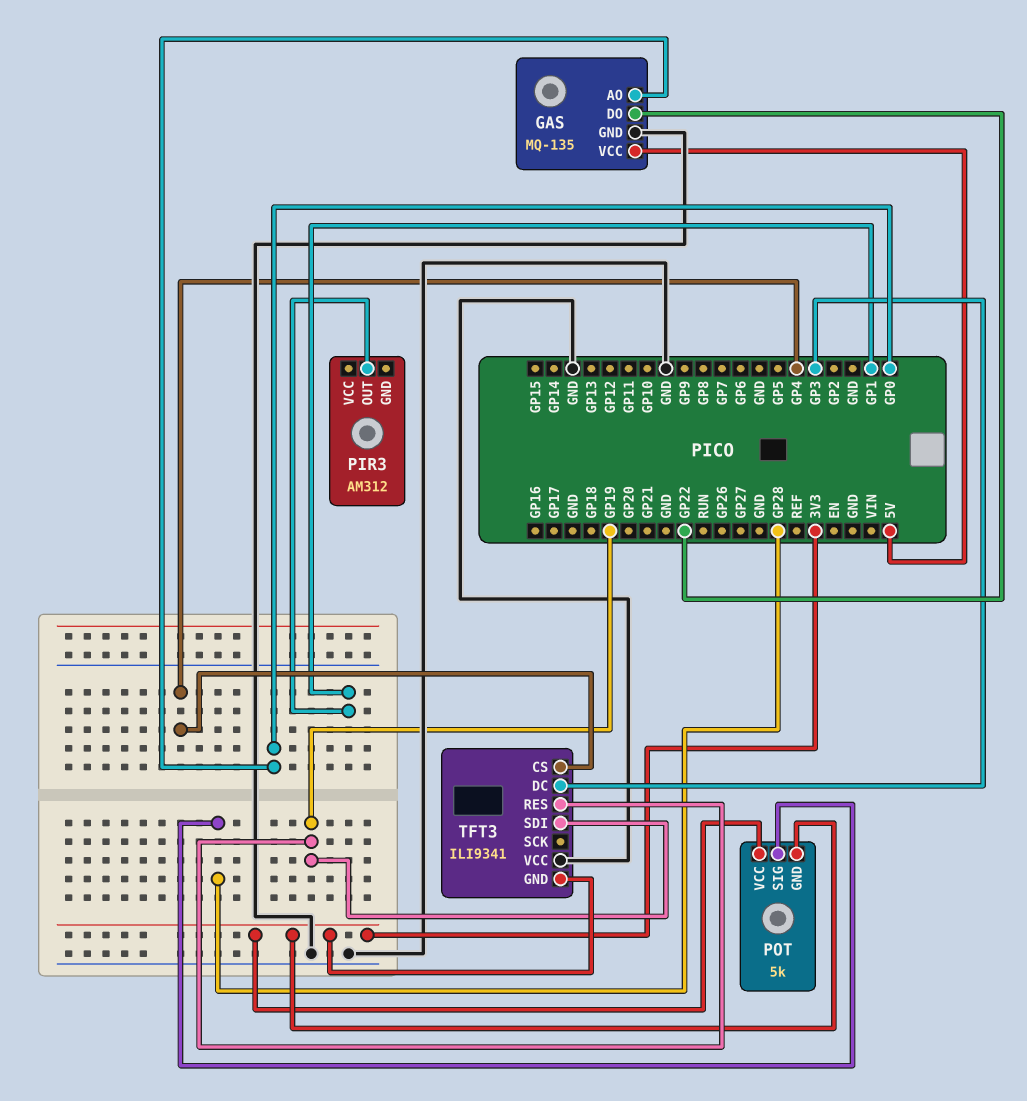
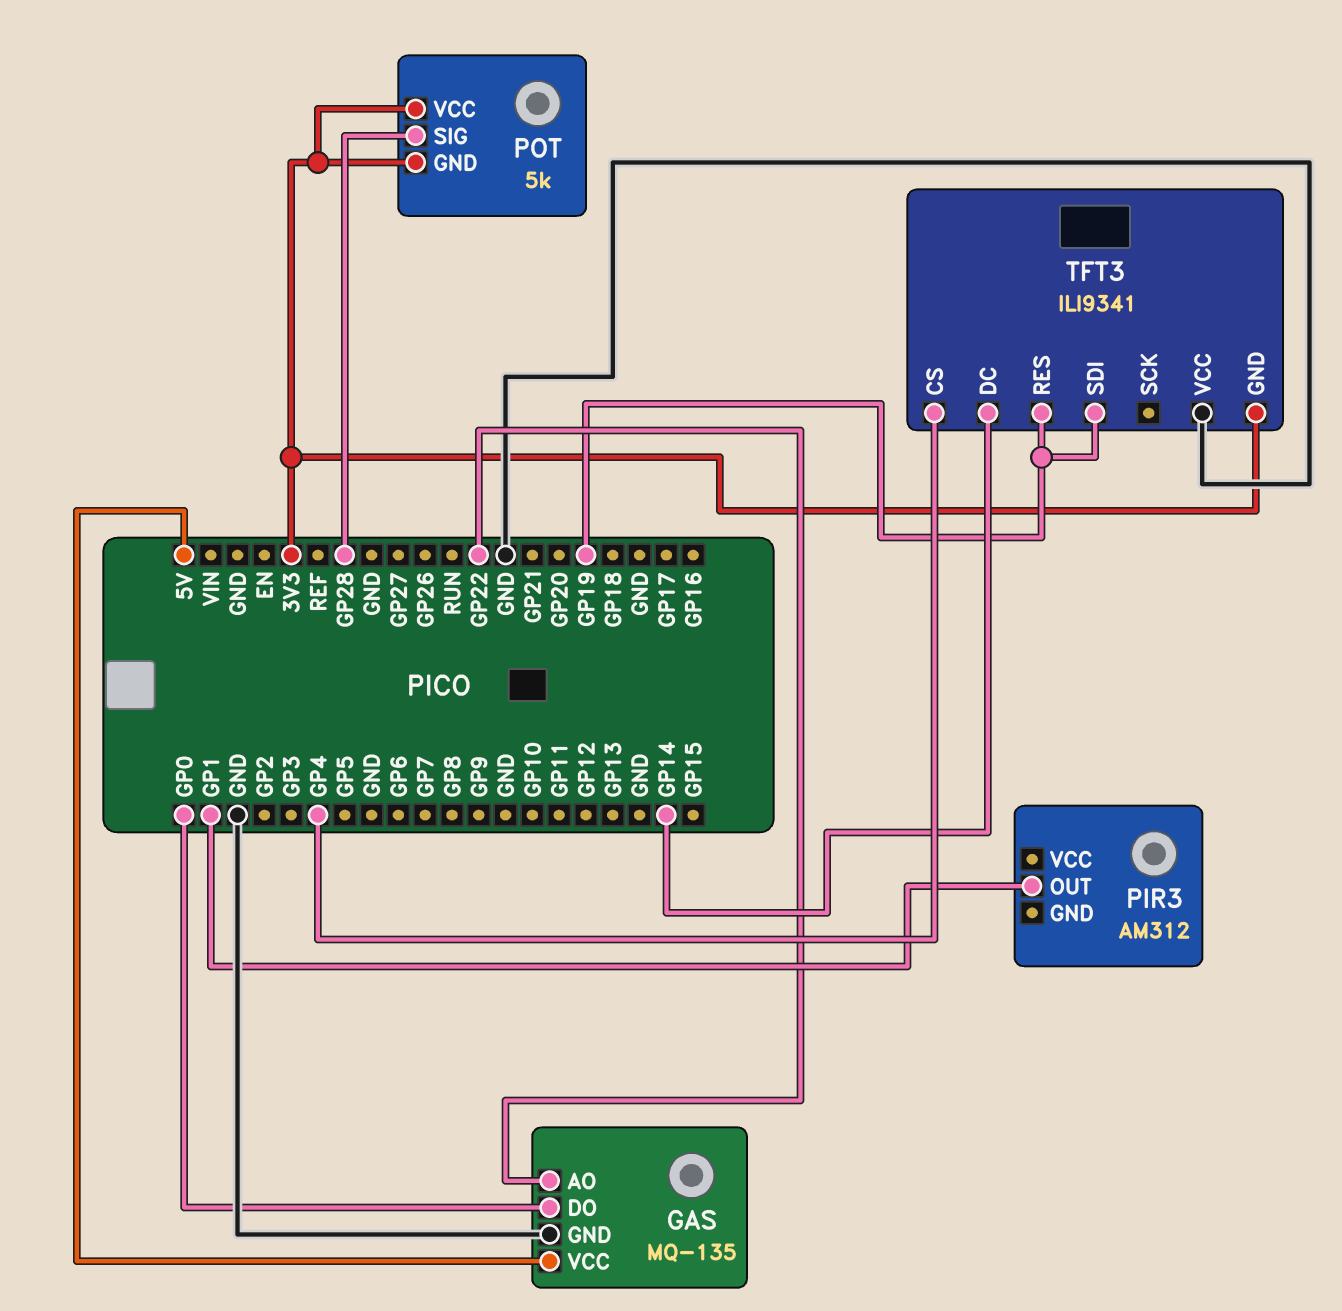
GAS pin AO: GP0 -> GP22
GAS pin DO: GP22 -> GP0
TFT3 pin DC: GP3 -> GP14

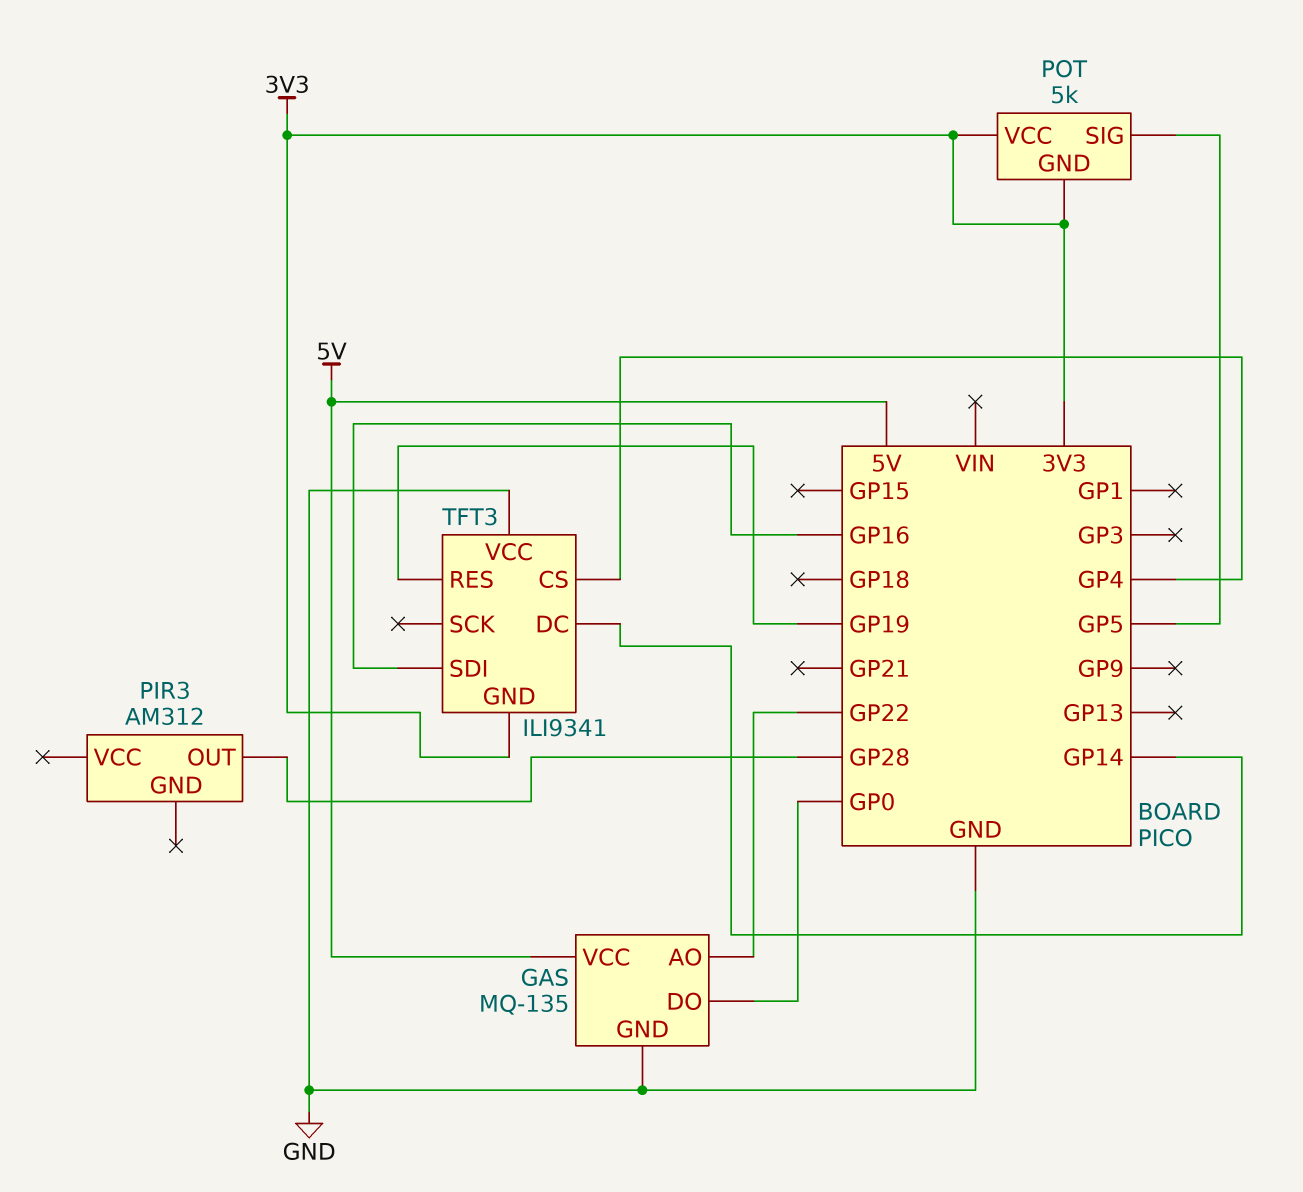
PIR3 pin OUT: GP1 -> GP28
POT pin SIG: GP28 -> GP5
TFT3 pin SDI: GP19 -> GP16

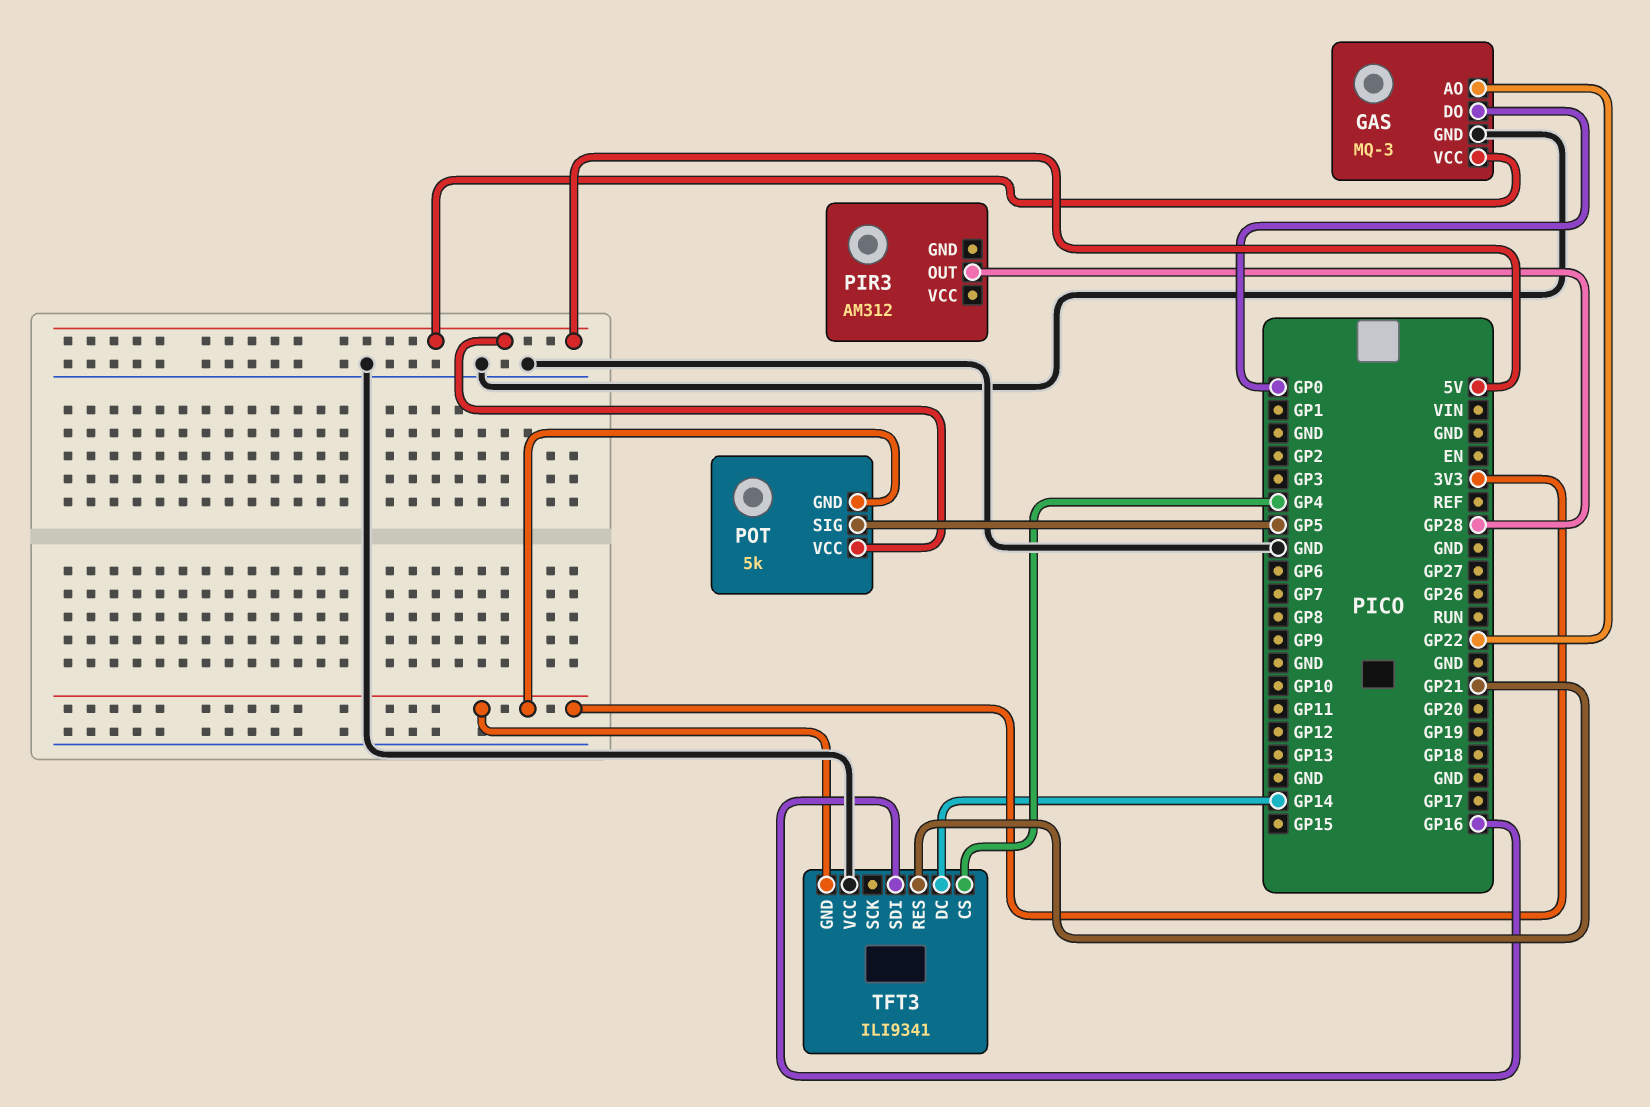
GAS: MQ-135 -> MQ-3
POT pin VCC: 3V3 -> 5V
TFT3 pin RES: GP19 -> GP21

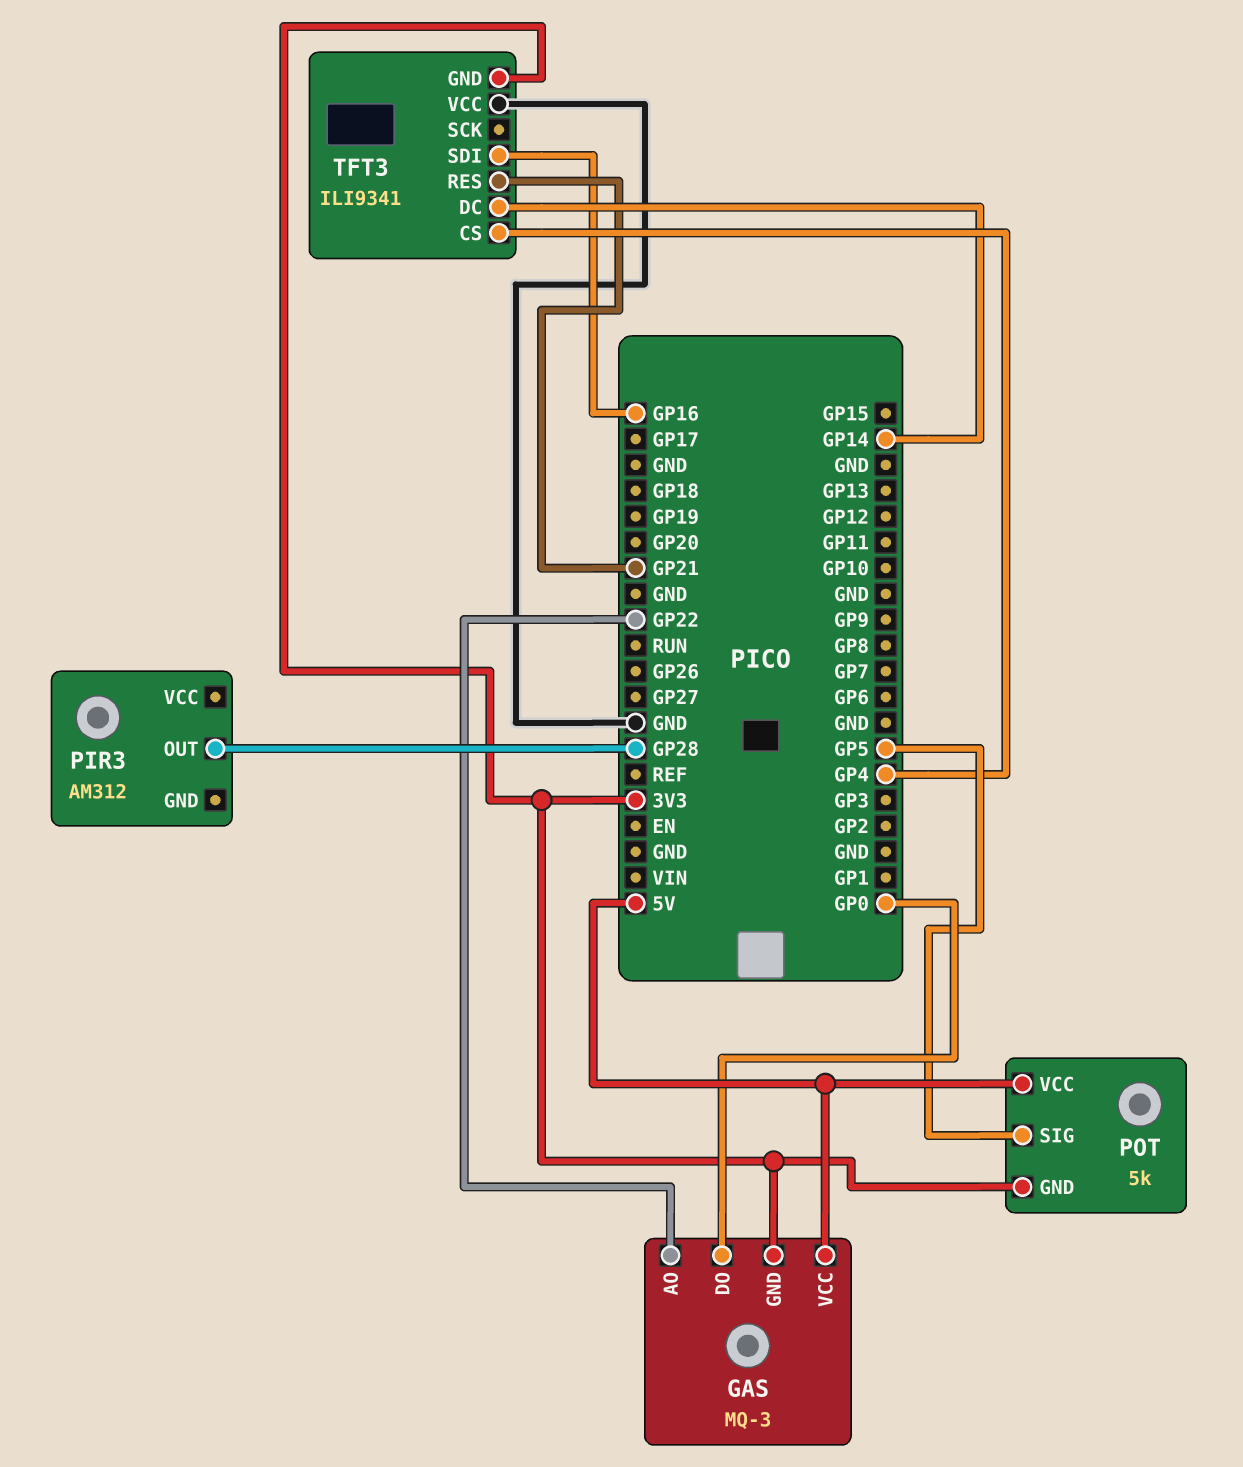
GAS pin GND: GND -> 3V3

